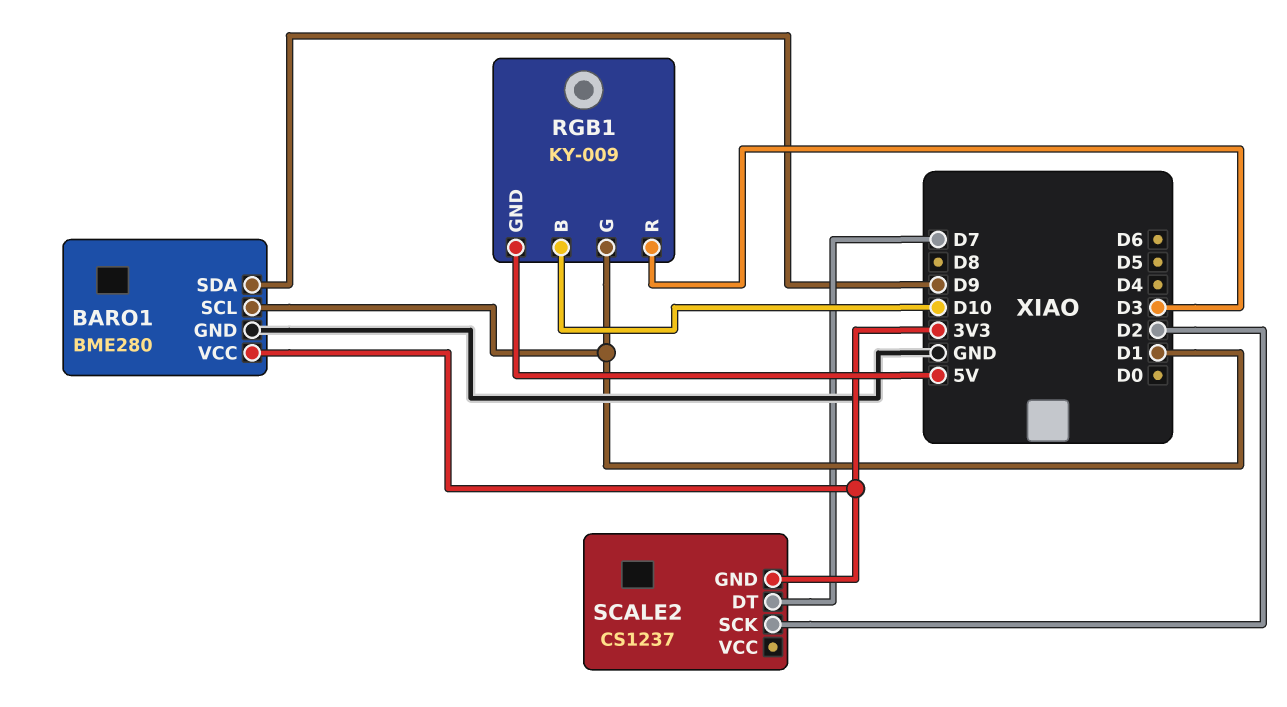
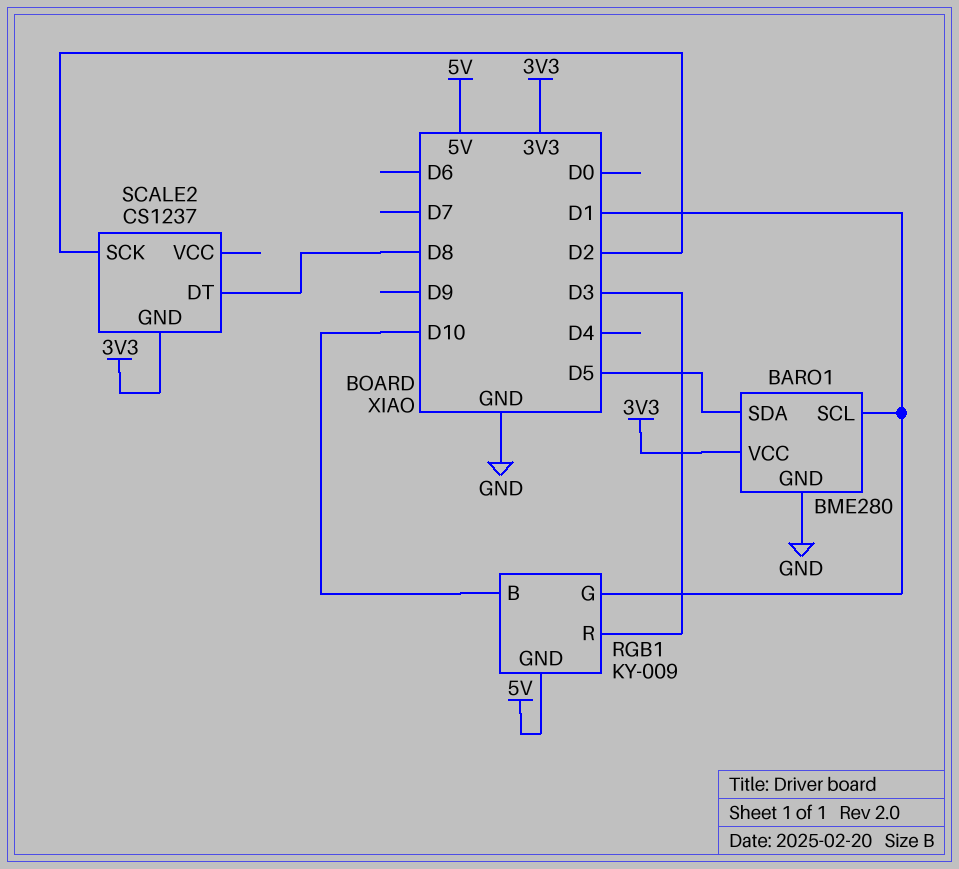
BARO1 pin SDA: D9 -> D5
SCALE2 pin DT: D7 -> D8

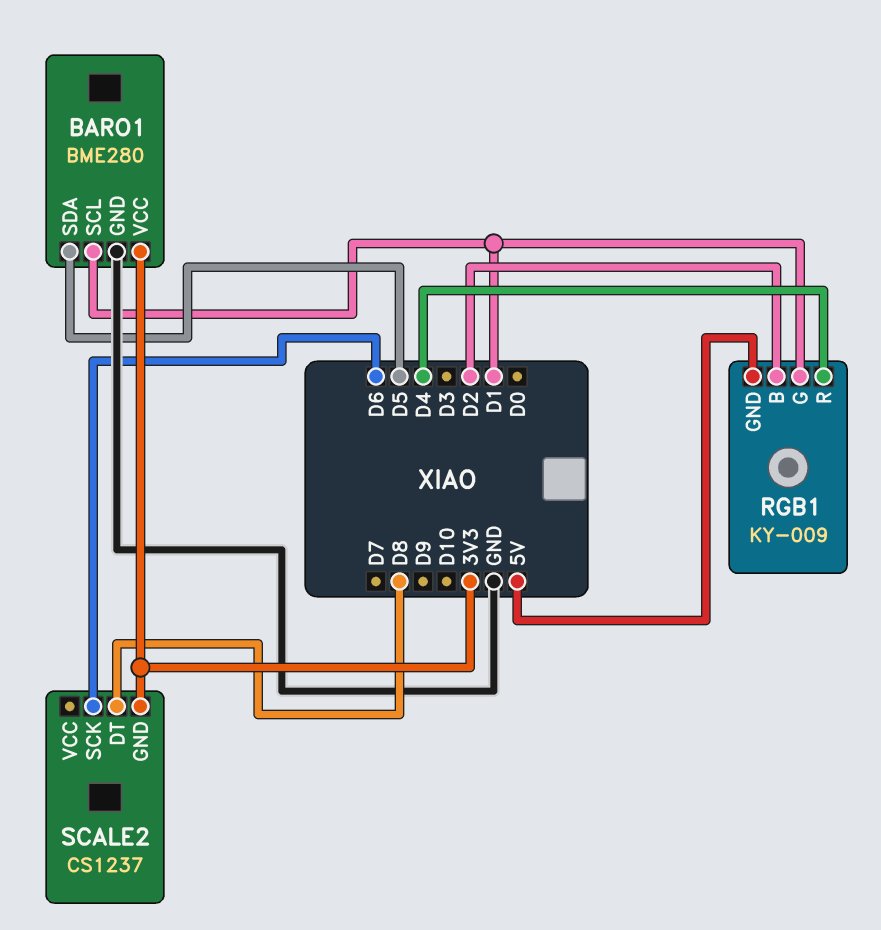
RGB1 pin B: D10 -> D2
RGB1 pin R: D3 -> D4
SCALE2 pin SCK: D2 -> D6

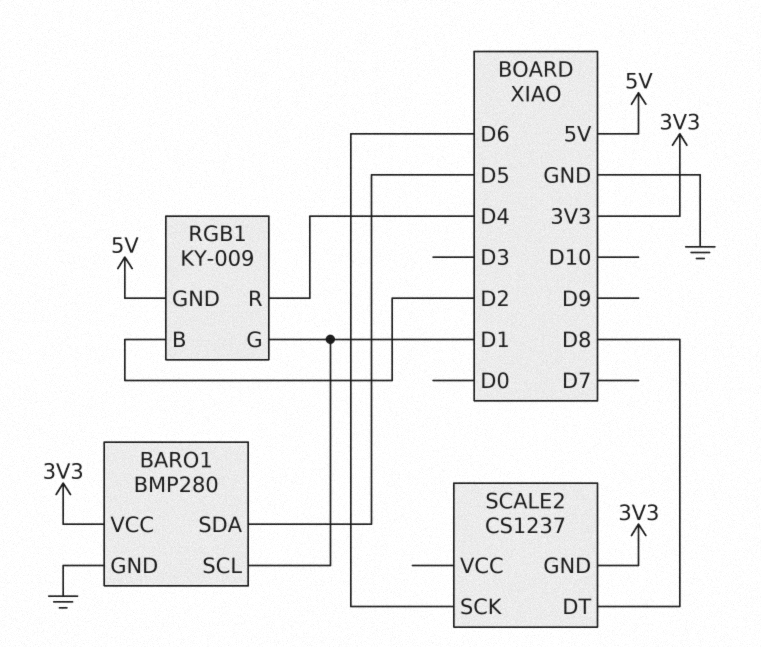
BARO1: BME280 -> BMP280

